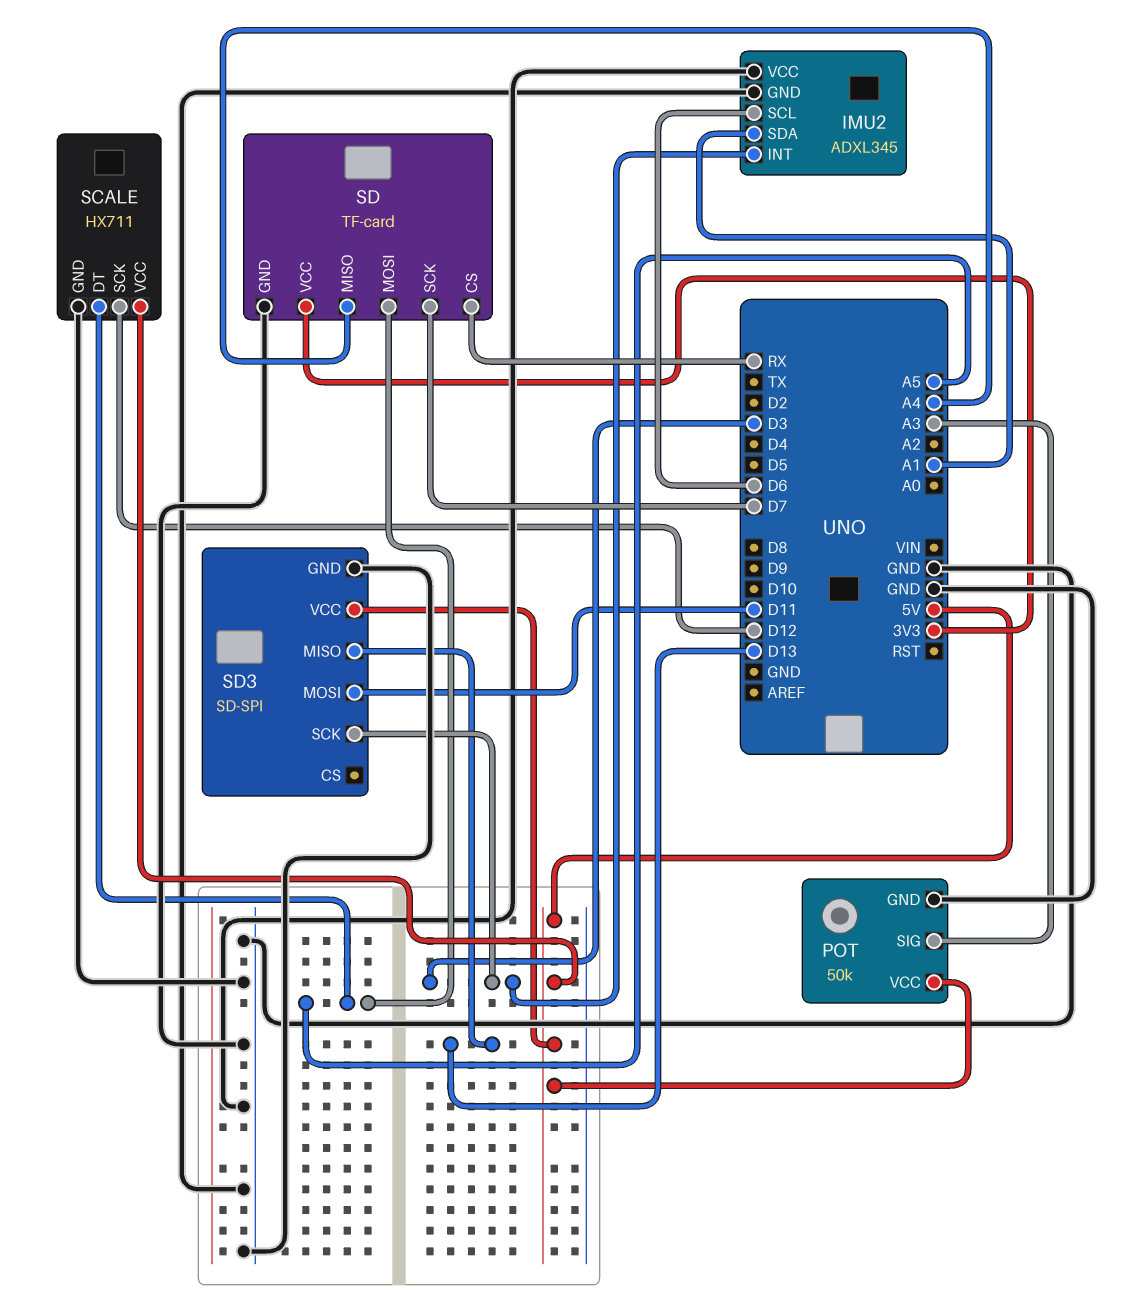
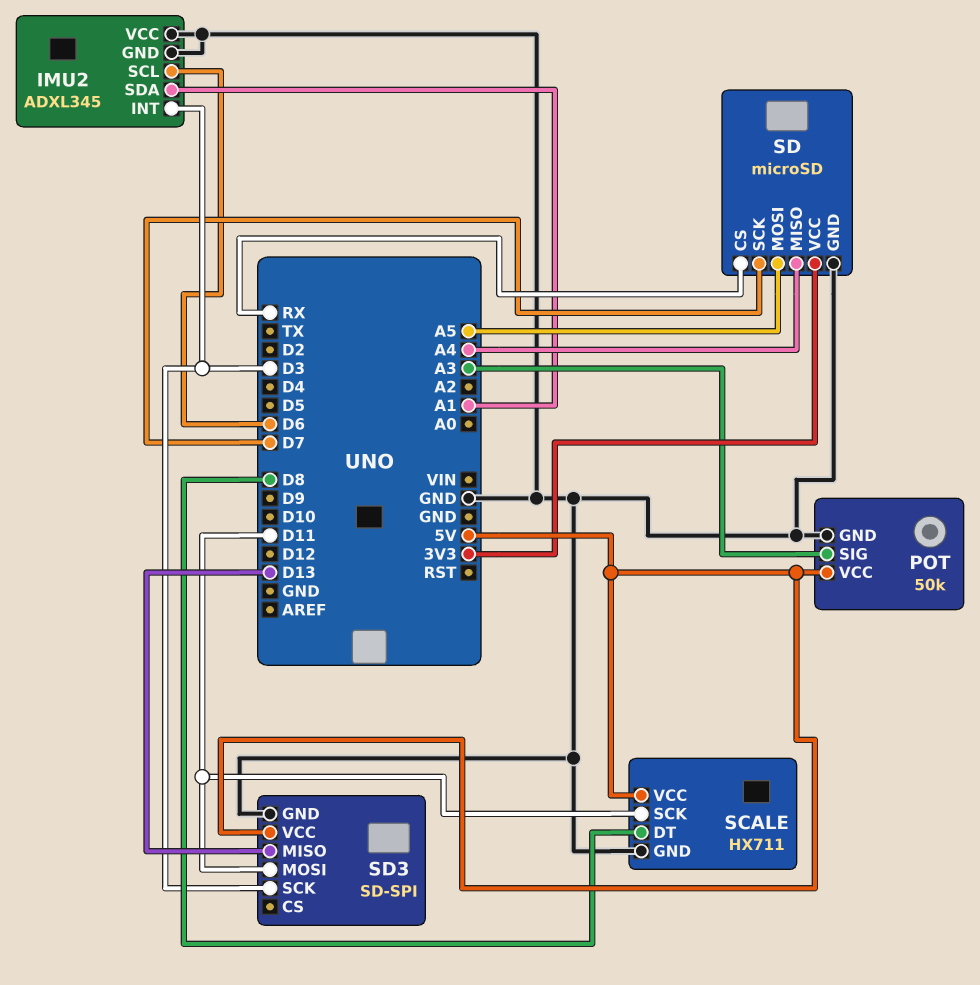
SCALE pin DT: A5 -> D8
SCALE pin SCK: D12 -> D11
SD: TF-card -> microSD

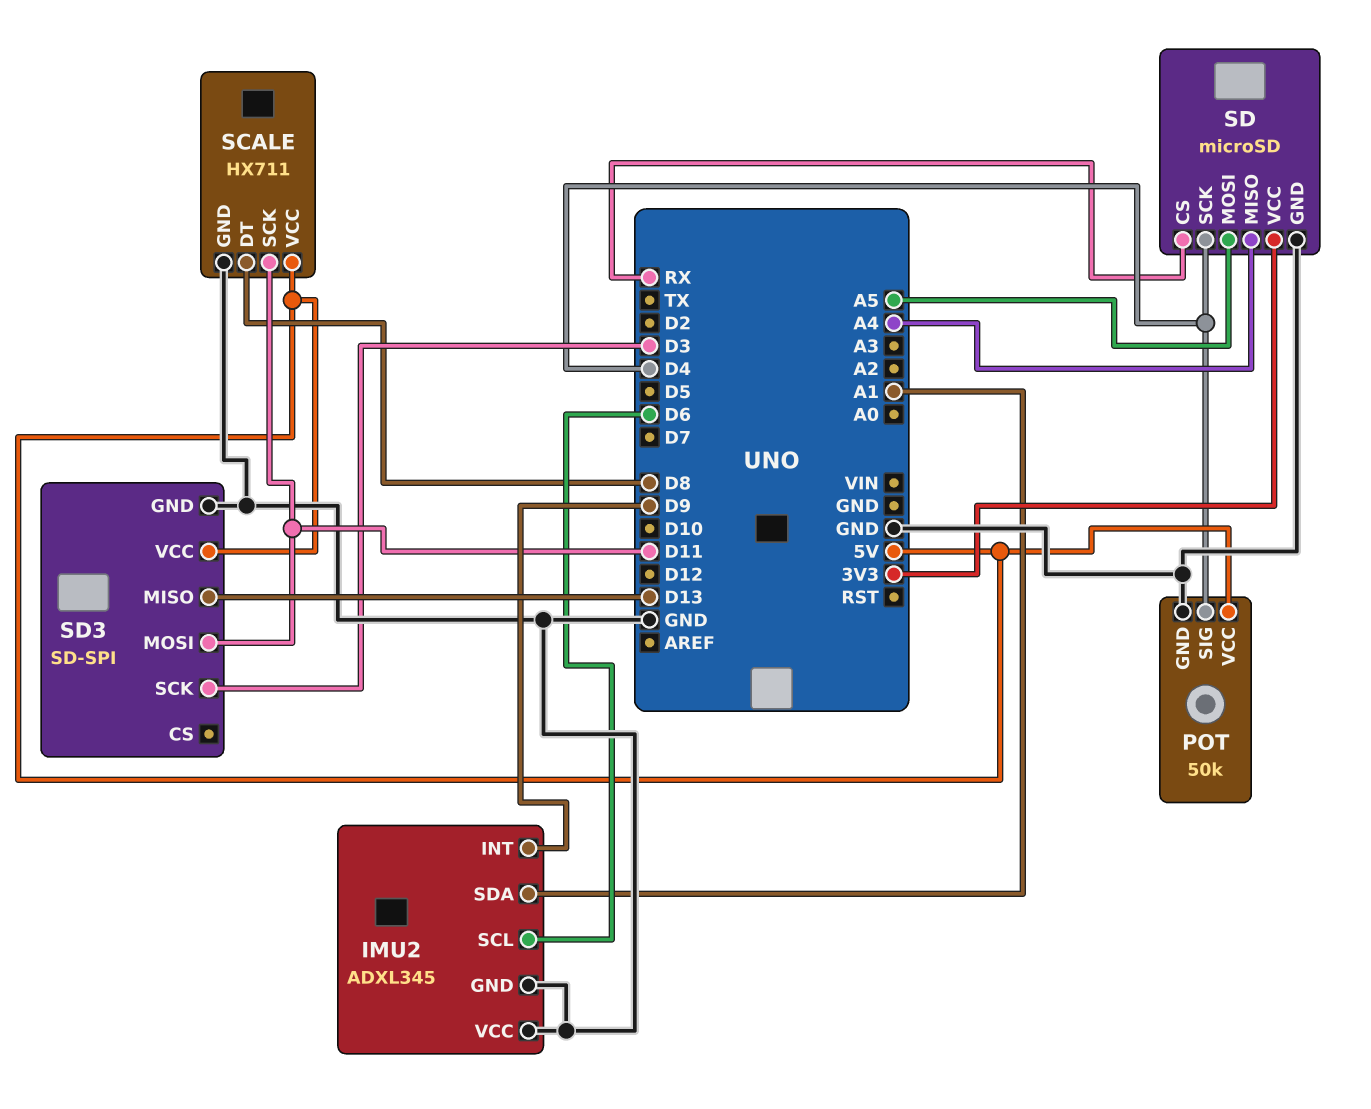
IMU2 pin INT: D3 -> D9
POT pin SIG: A3 -> D4
SD pin SCK: D7 -> D4

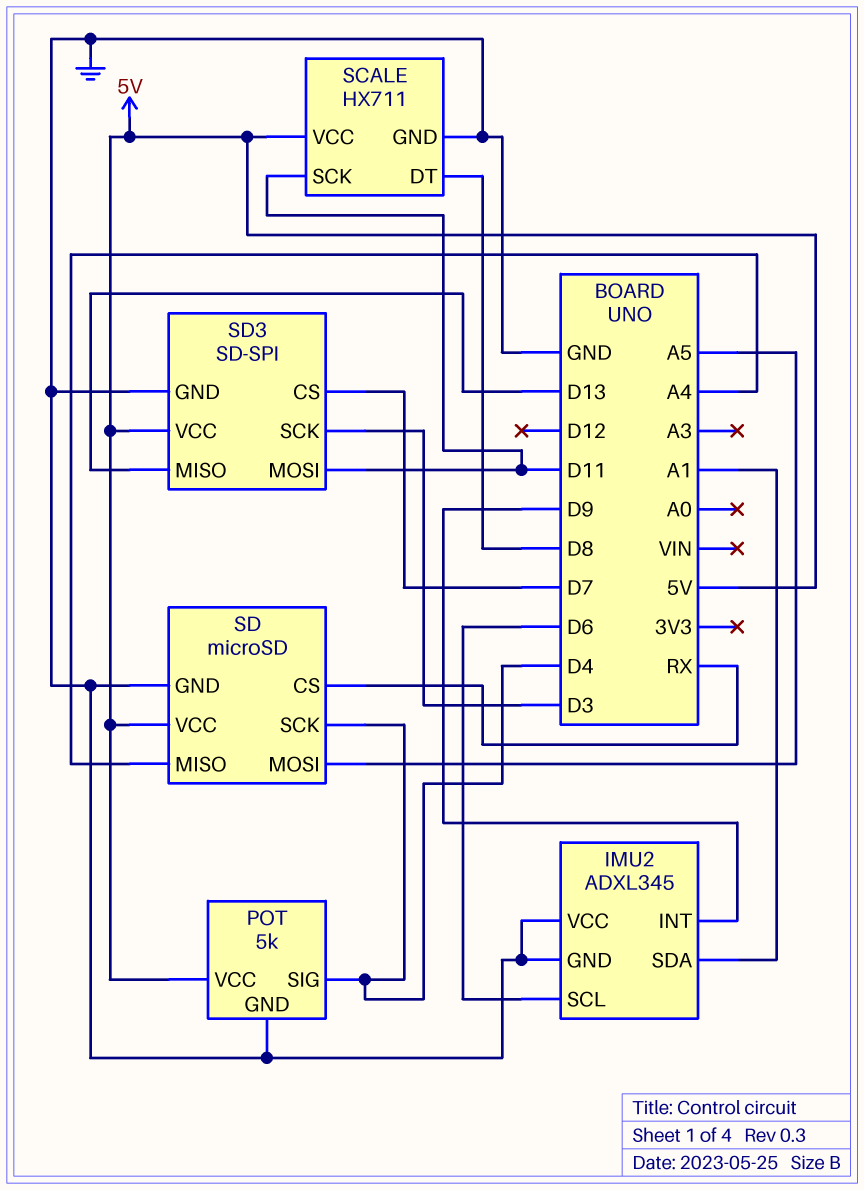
POT: 50k -> 5k
SD pin VCC: 3V3 -> 5V
SD3 pin CS: none -> D7

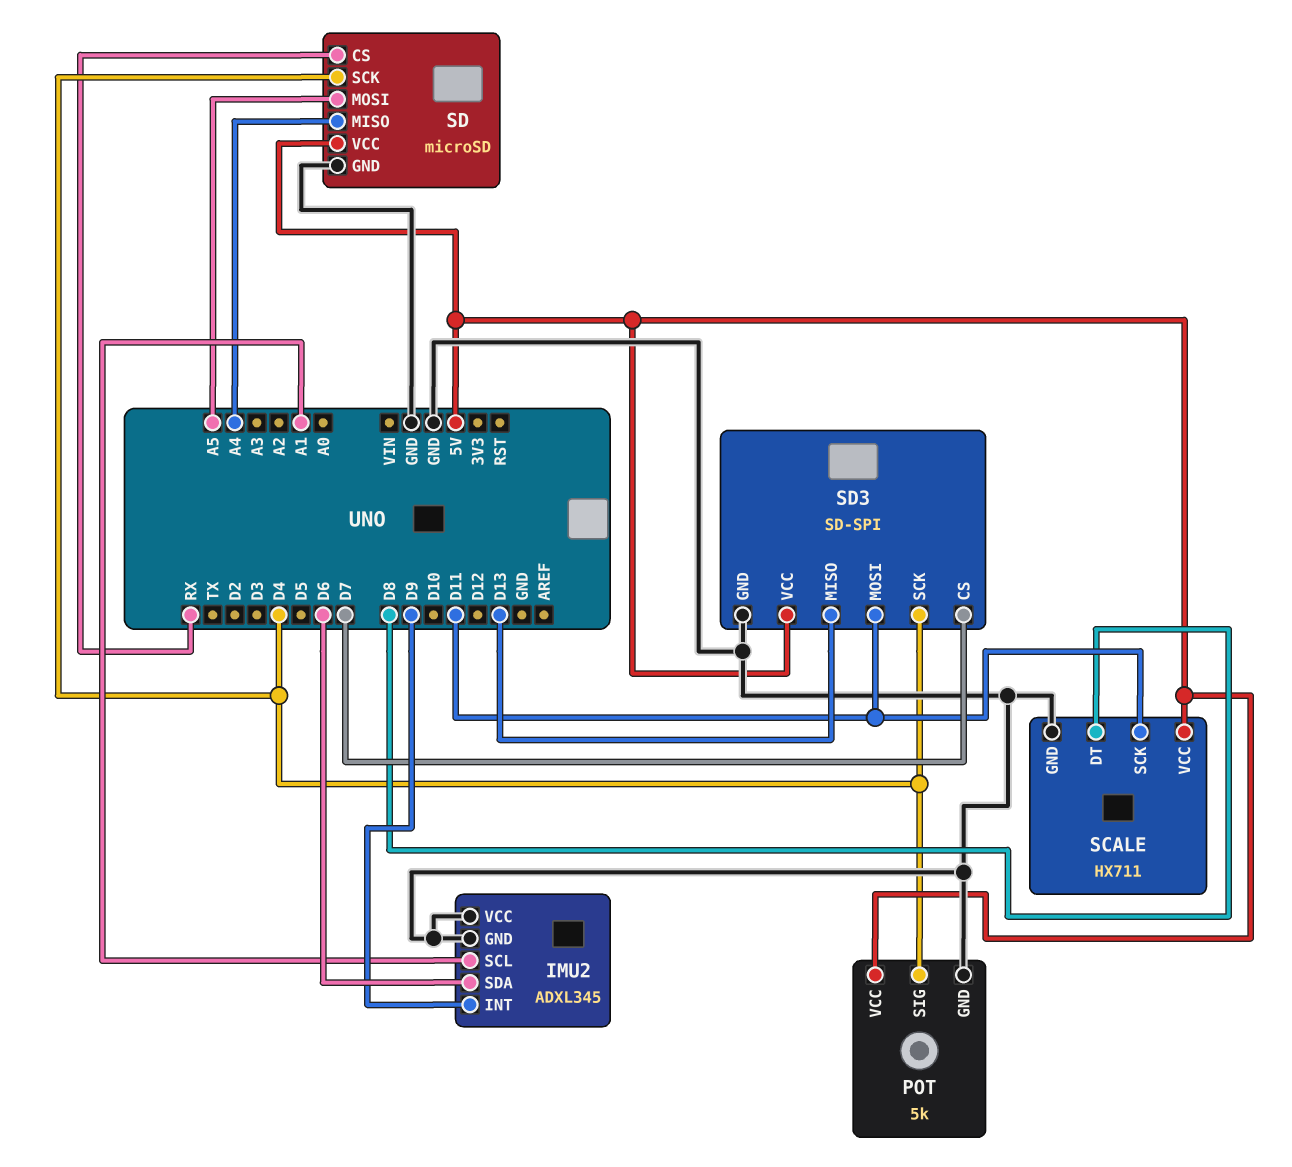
IMU2 pin SCL: D6 -> A1
IMU2 pin SDA: A1 -> D6
SD3 pin SCK: D3 -> D4

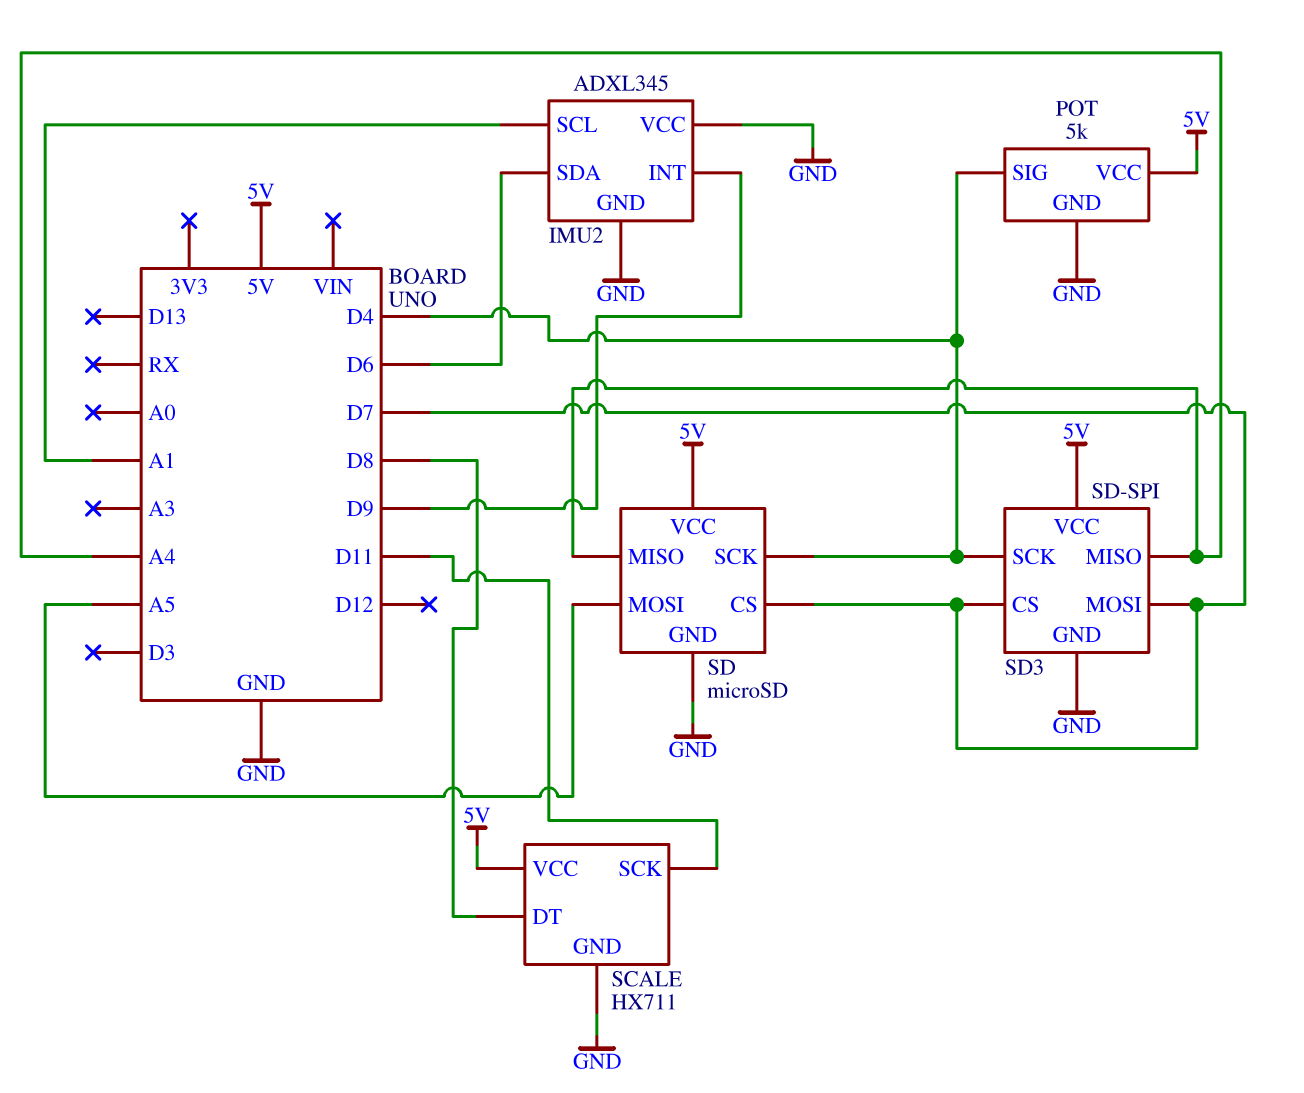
SD pin CS: RX -> D7
SD3 pin MISO: D13 -> A4
SD3 pin MOSI: D11 -> D7

